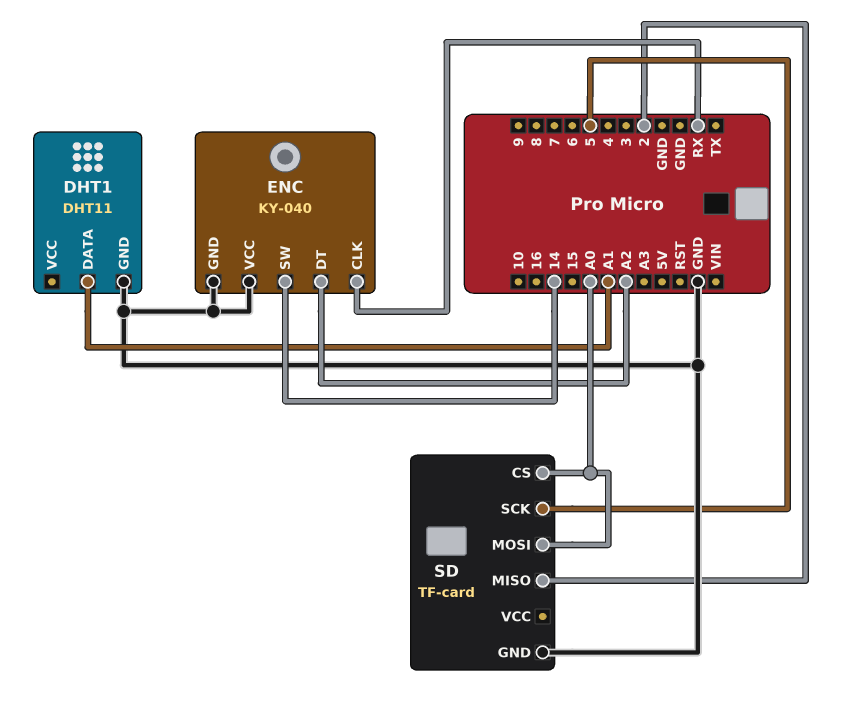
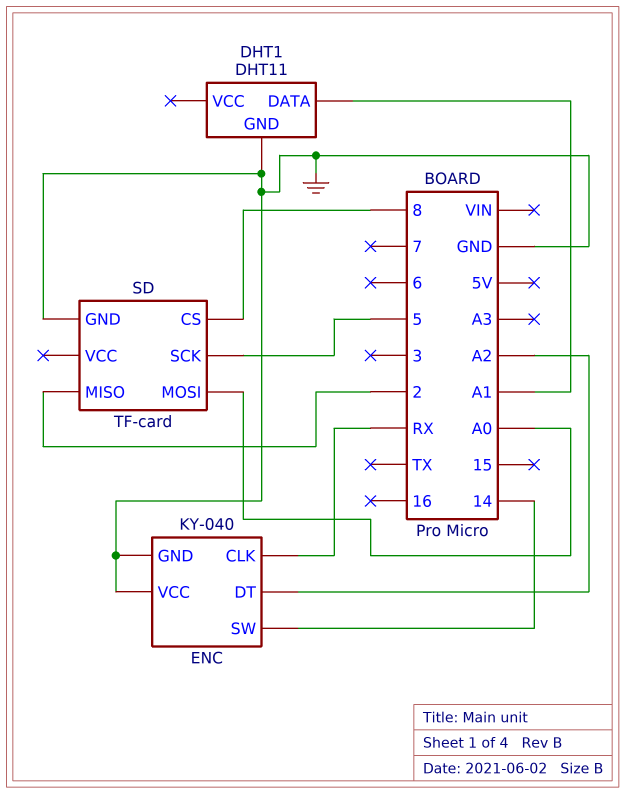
SD pin CS: A0 -> 8

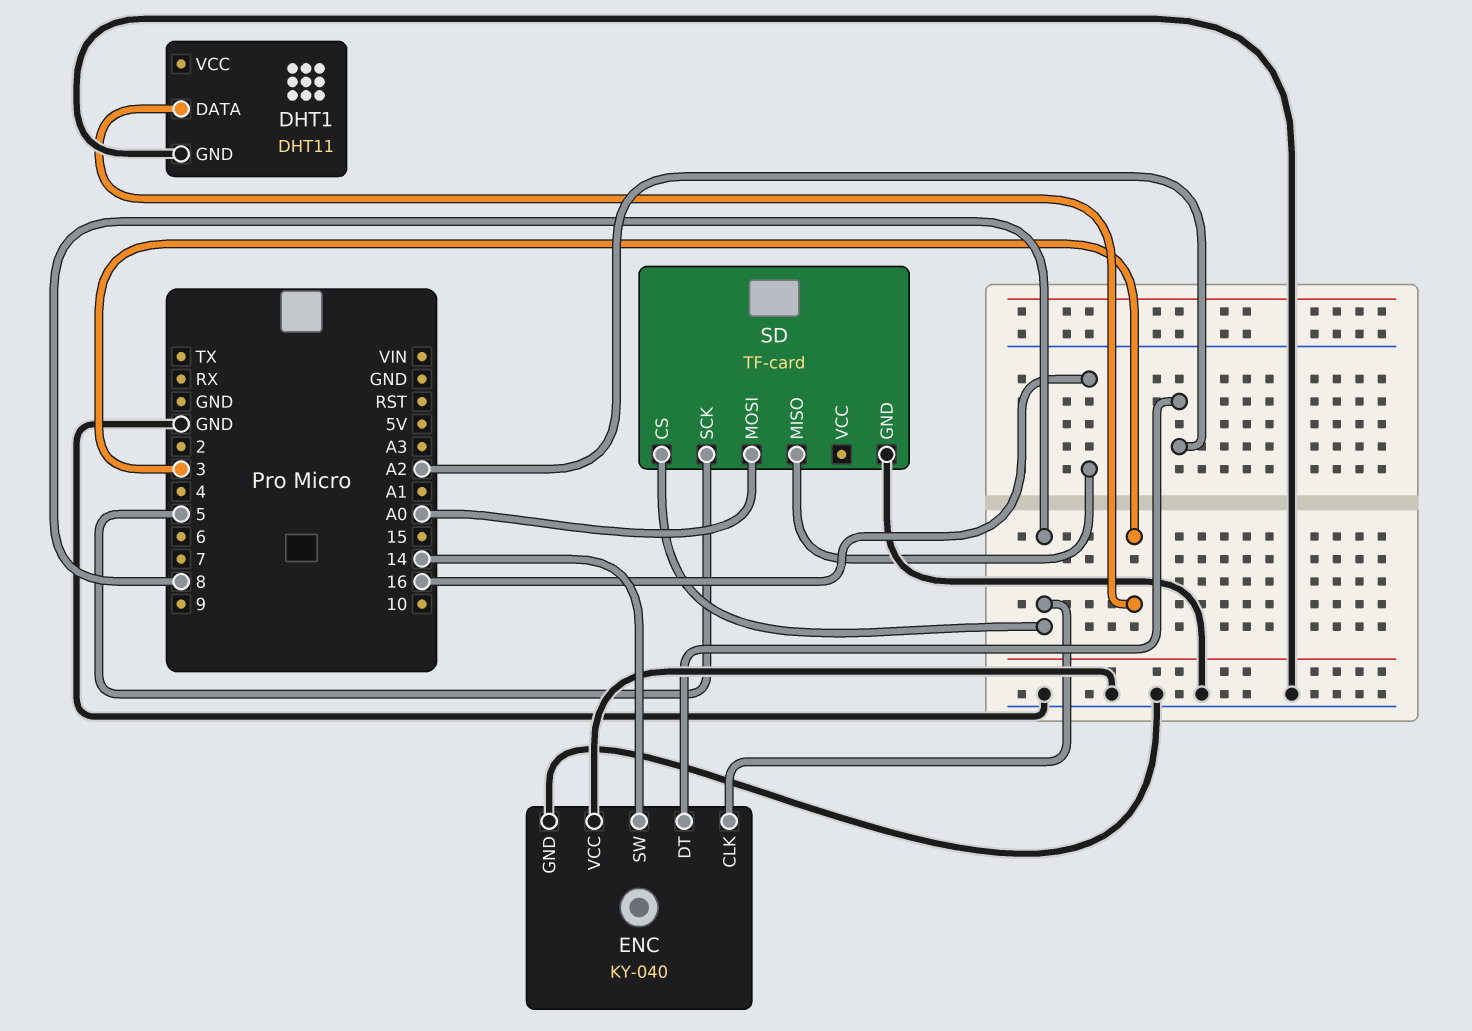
DHT1 pin DATA: A1 -> 3
ENC pin CLK: RX -> 8
SD pin MISO: 2 -> 16

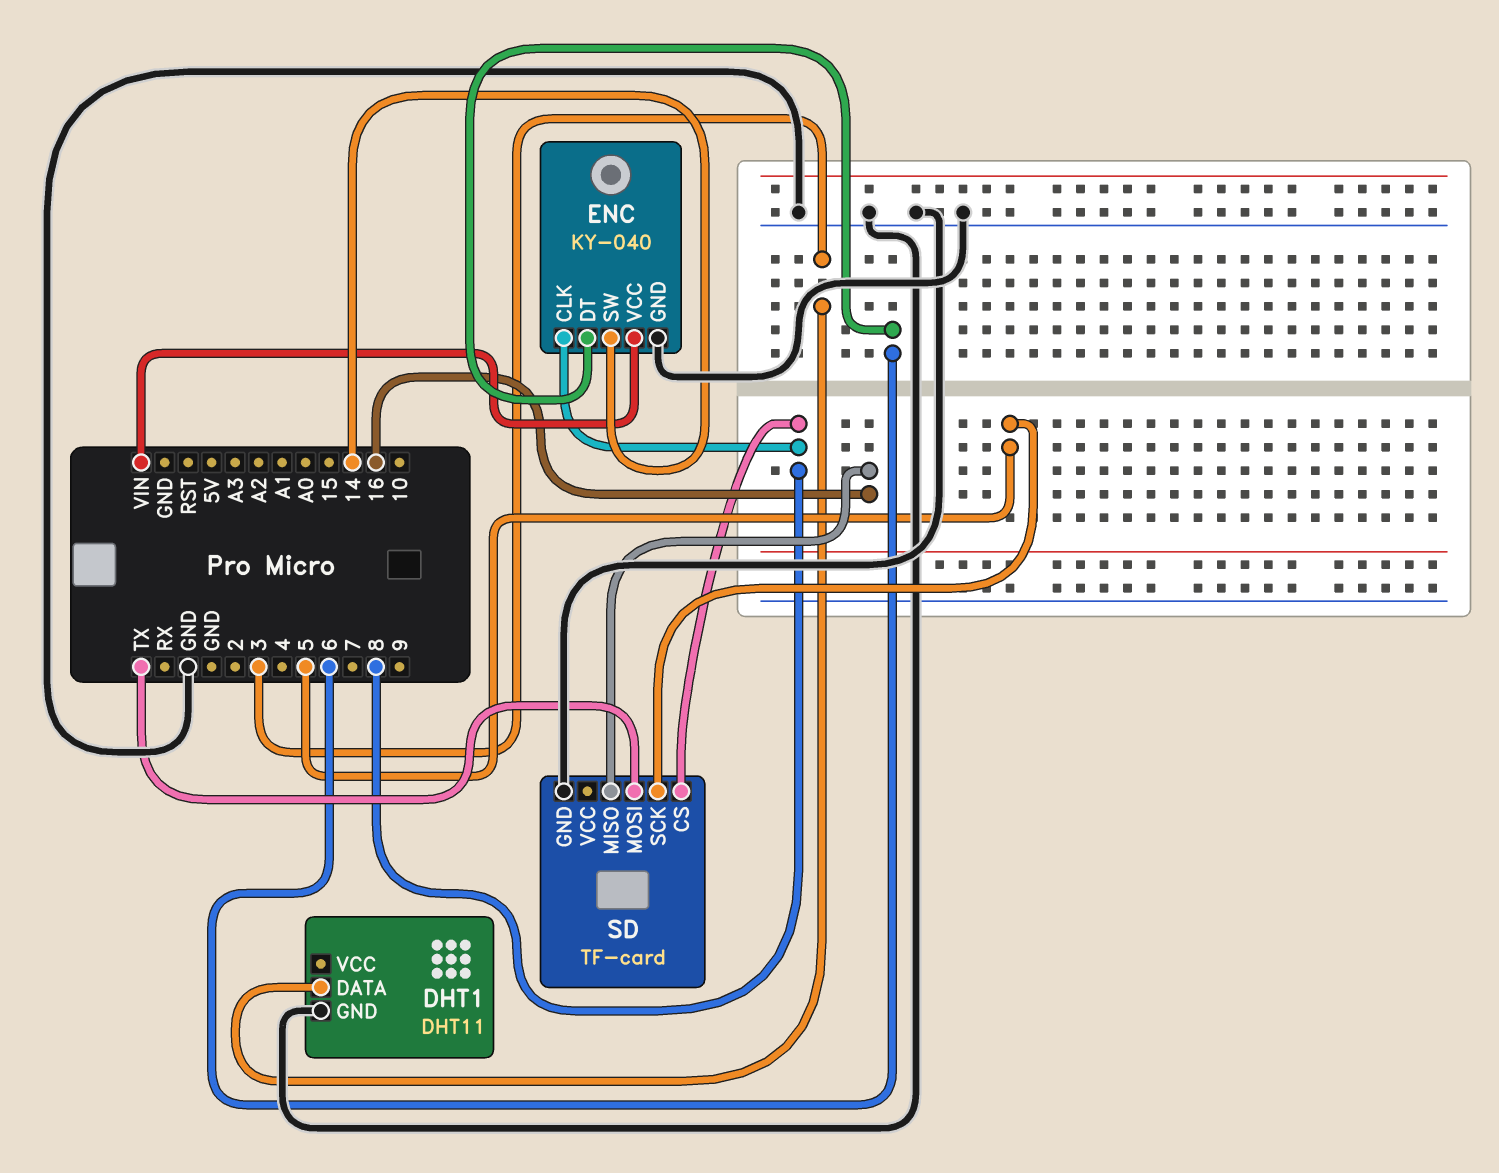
ENC pin DT: A2 -> 6
ENC pin VCC: GND -> VIN
SD pin MOSI: A0 -> TX

